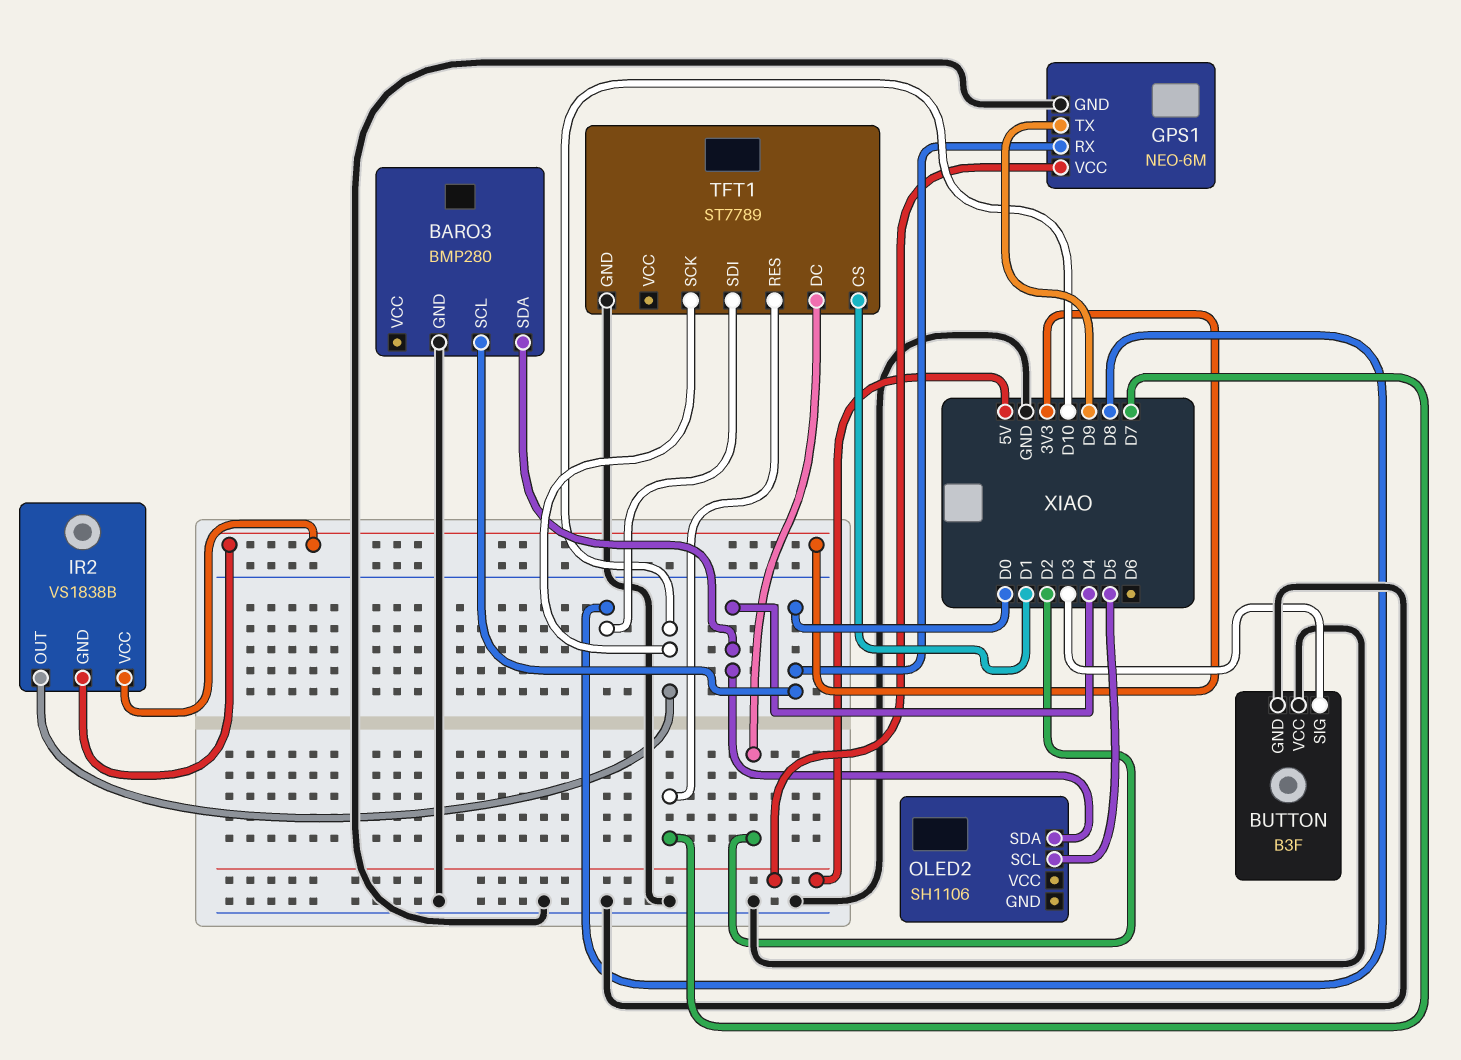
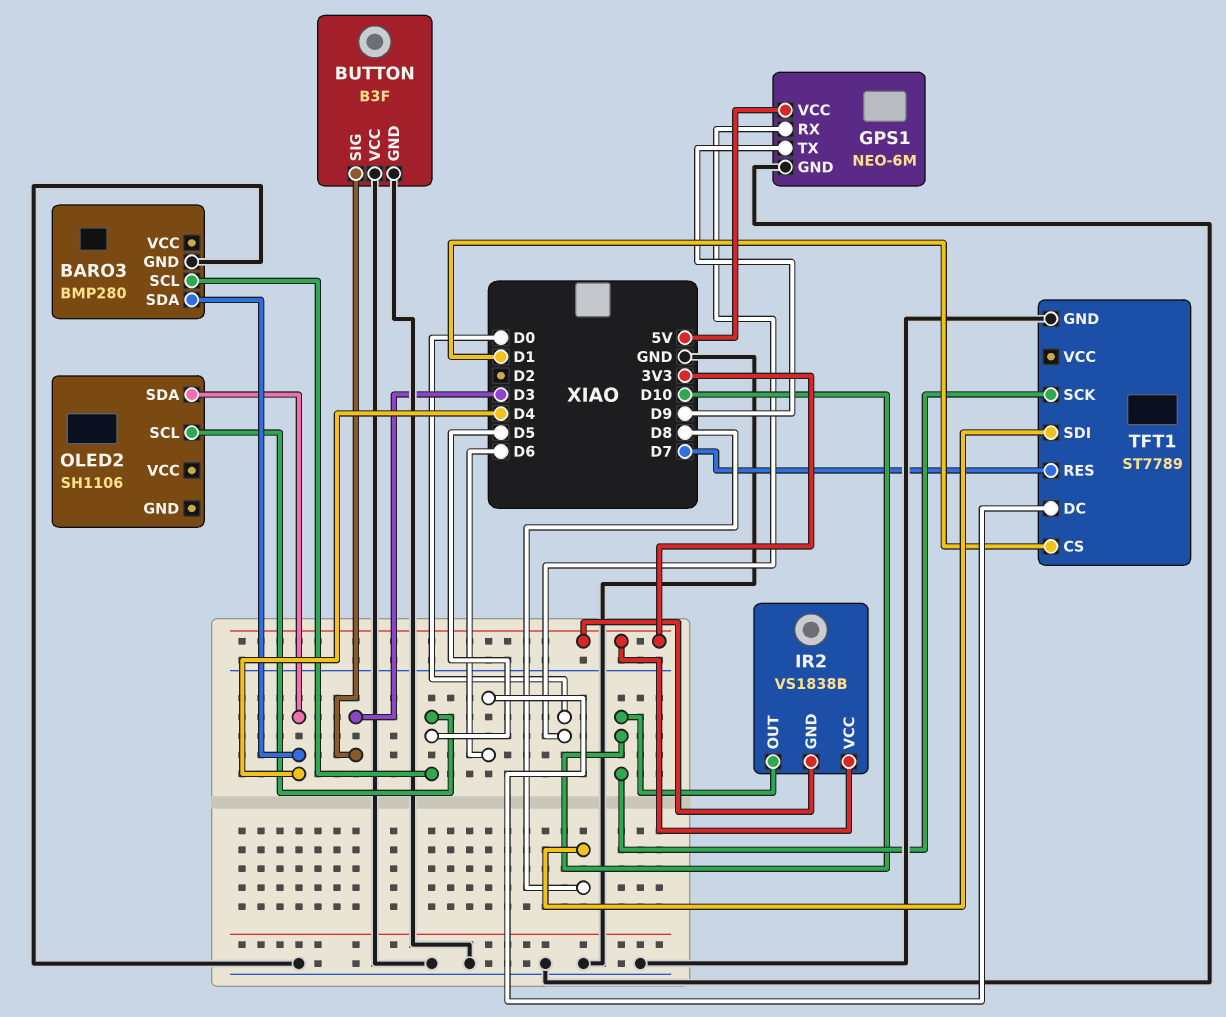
BARO3 pin SCL: D0 -> D5
TFT1 pin DC: D2 -> D6

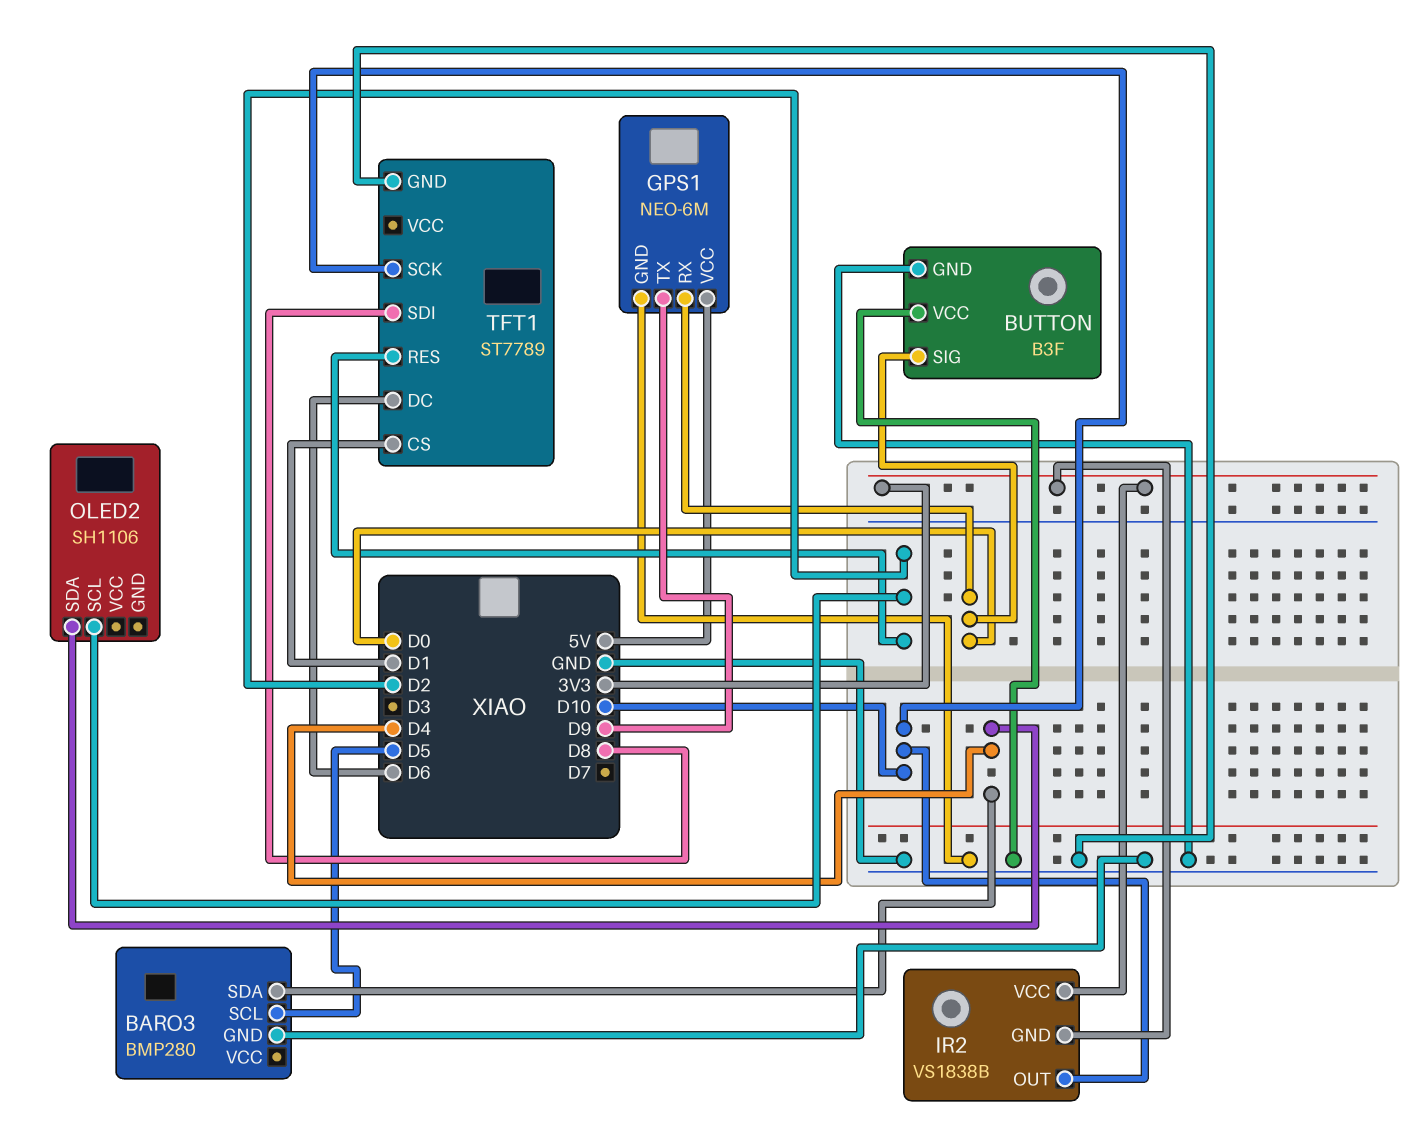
BUTTON pin SIG: D3 -> D0
OLED2 pin SCL: D5 -> D2
TFT1 pin RES: D7 -> D2

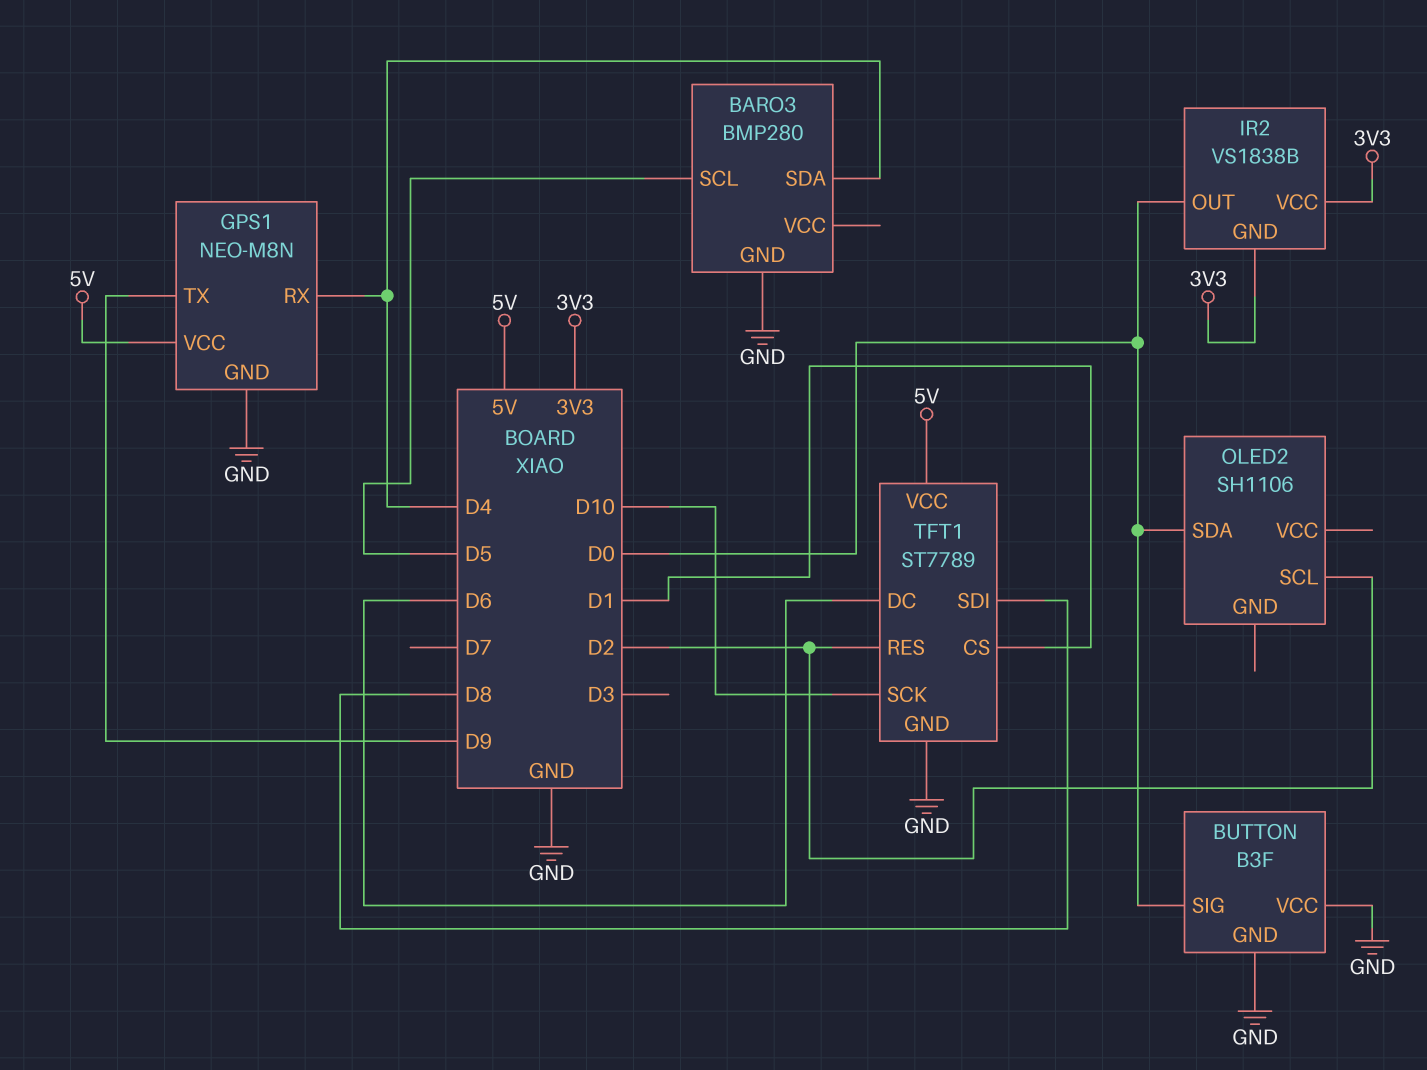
GPS1: NEO-6M -> NEO-M8N
GPS1 pin RX: D0 -> D4
IR2 pin OUT: D10 -> D0
OLED2 pin SDA: D4 -> D0
TFT1 pin VCC: none -> 5V

